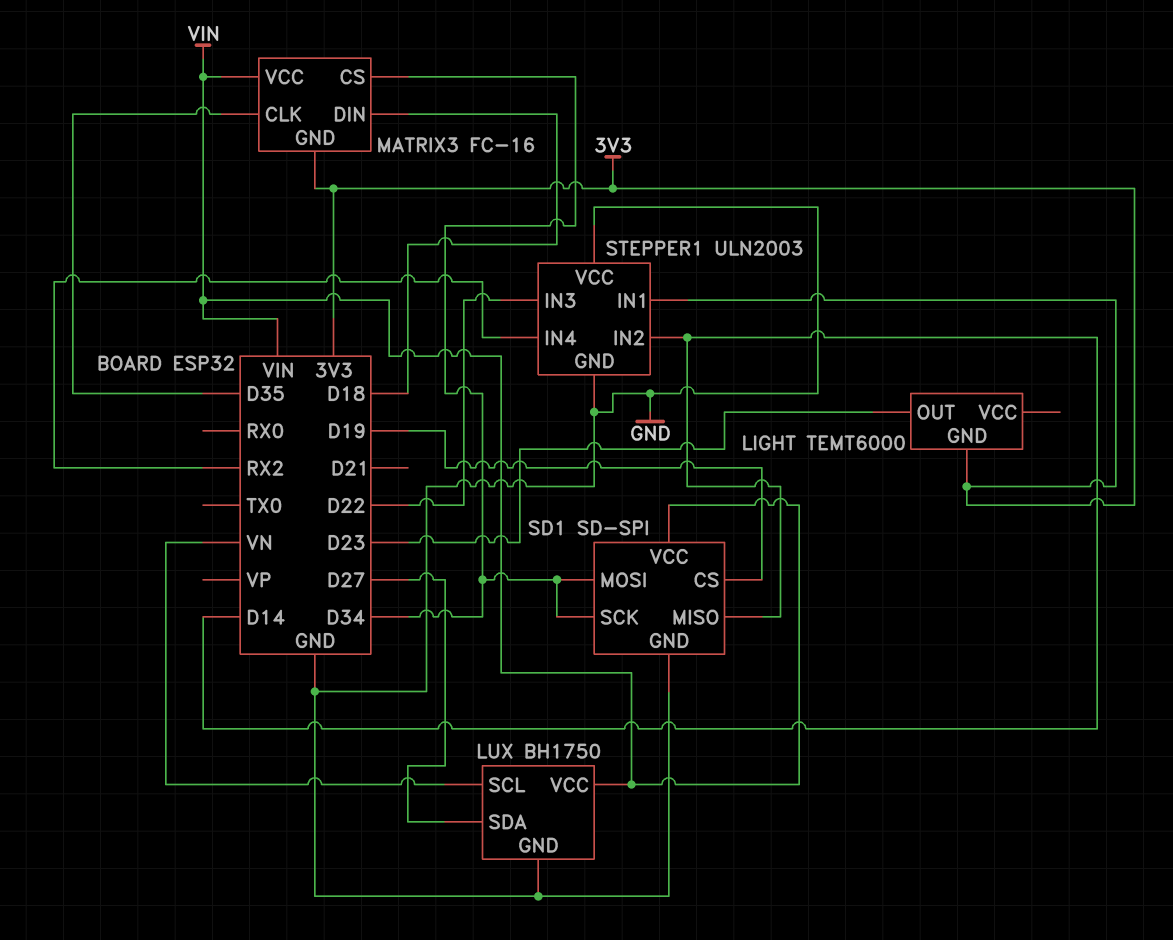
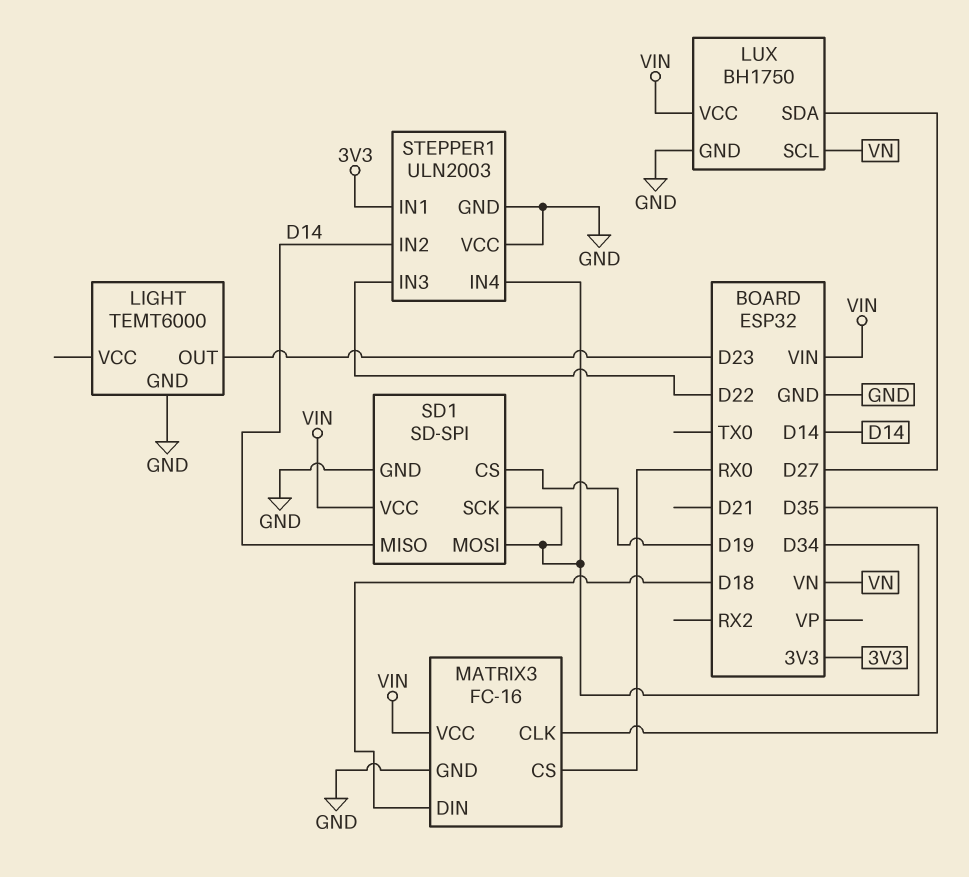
LIGHT pin GND: 3V3 -> GND
MATRIX3 pin CS: D34 -> RX0
MATRIX3 pin GND: 3V3 -> GND
STEPPER1 pin IN4: RX2 -> D34

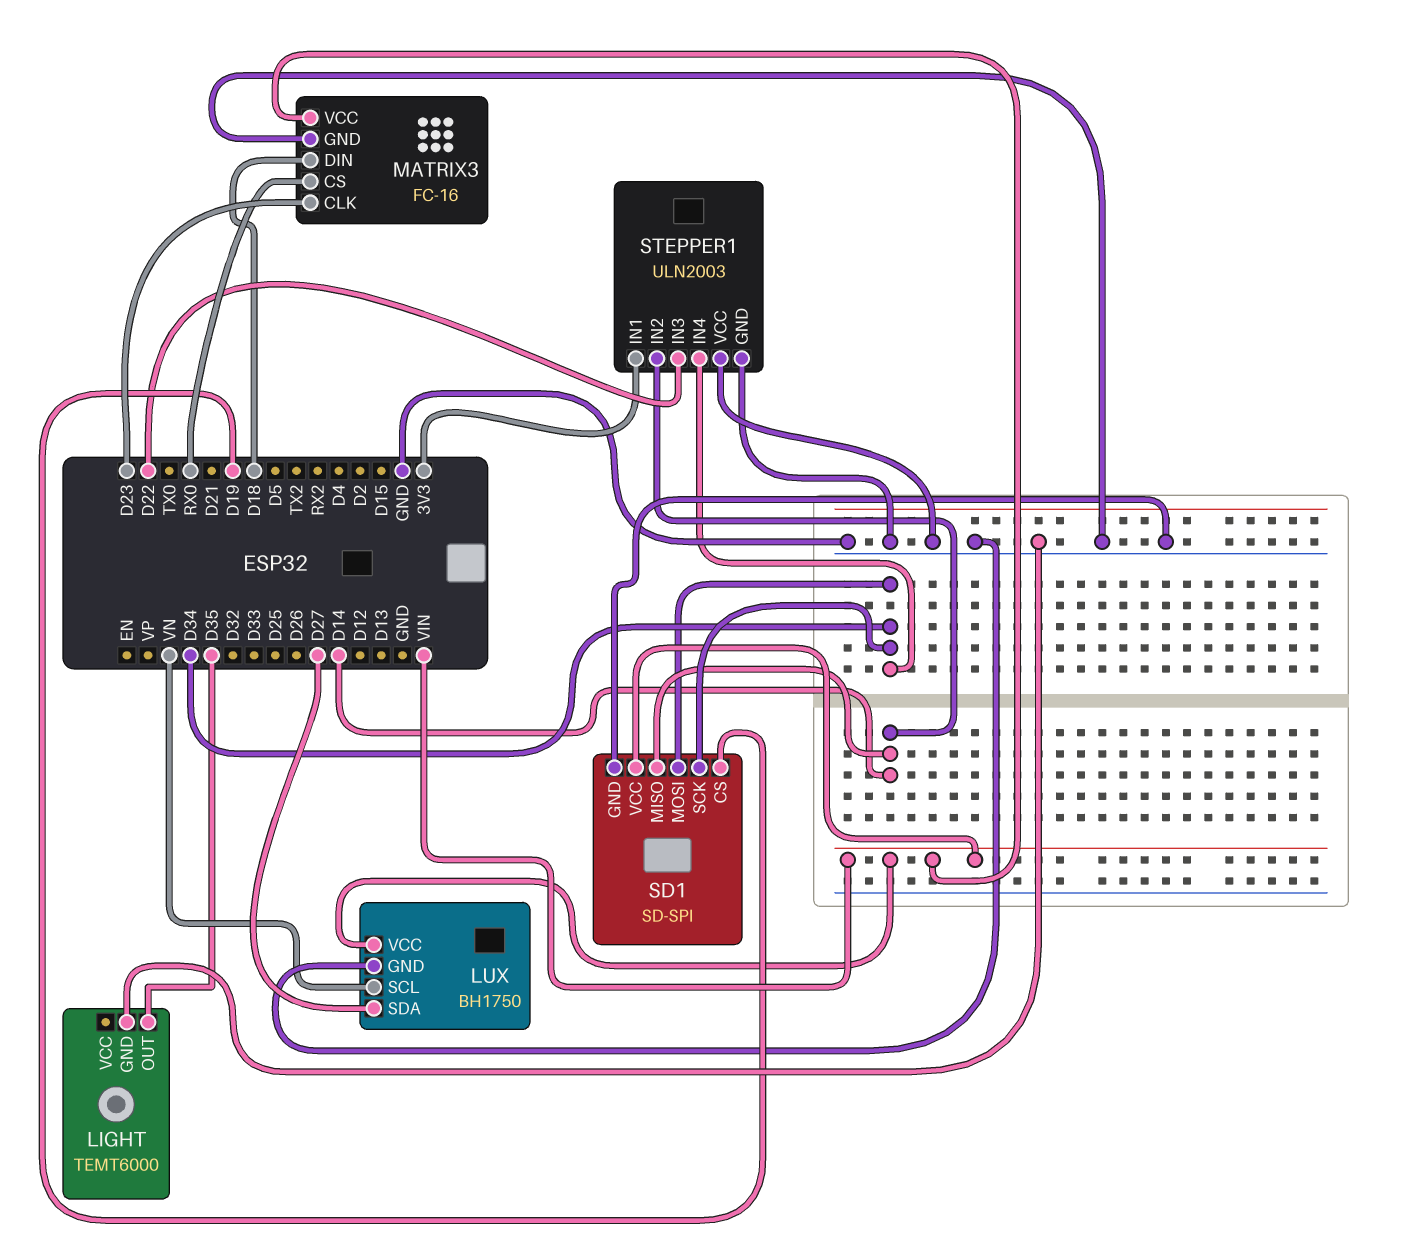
LIGHT pin OUT: D23 -> D35
MATRIX3 pin CLK: D35 -> D23

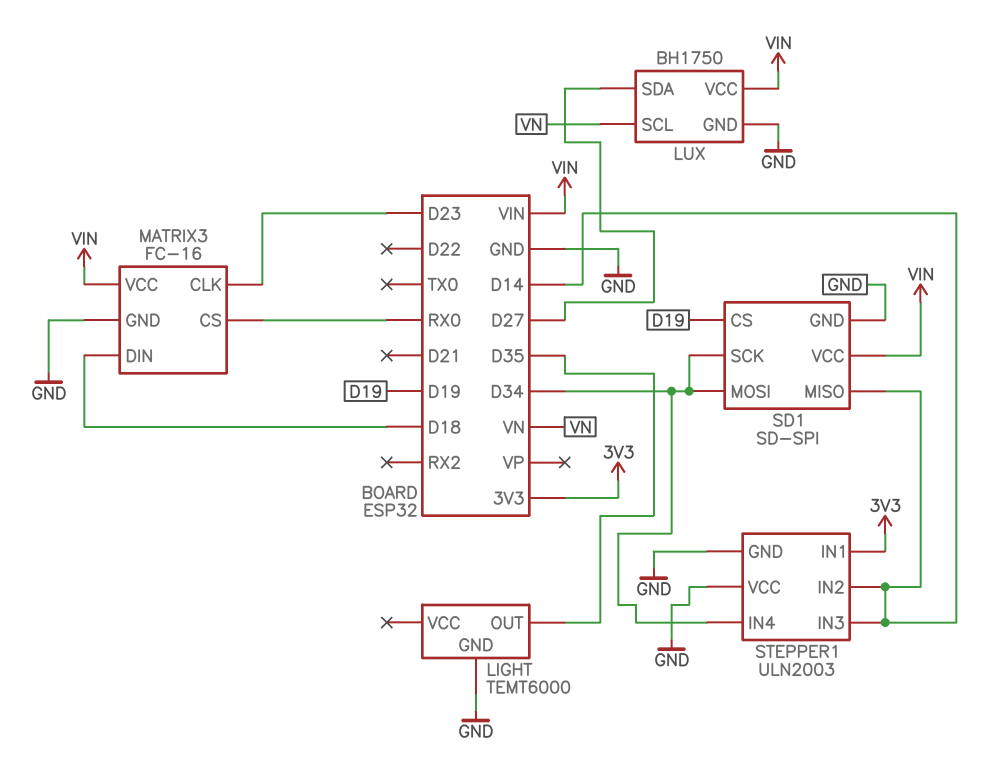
STEPPER1 pin IN3: D22 -> D14

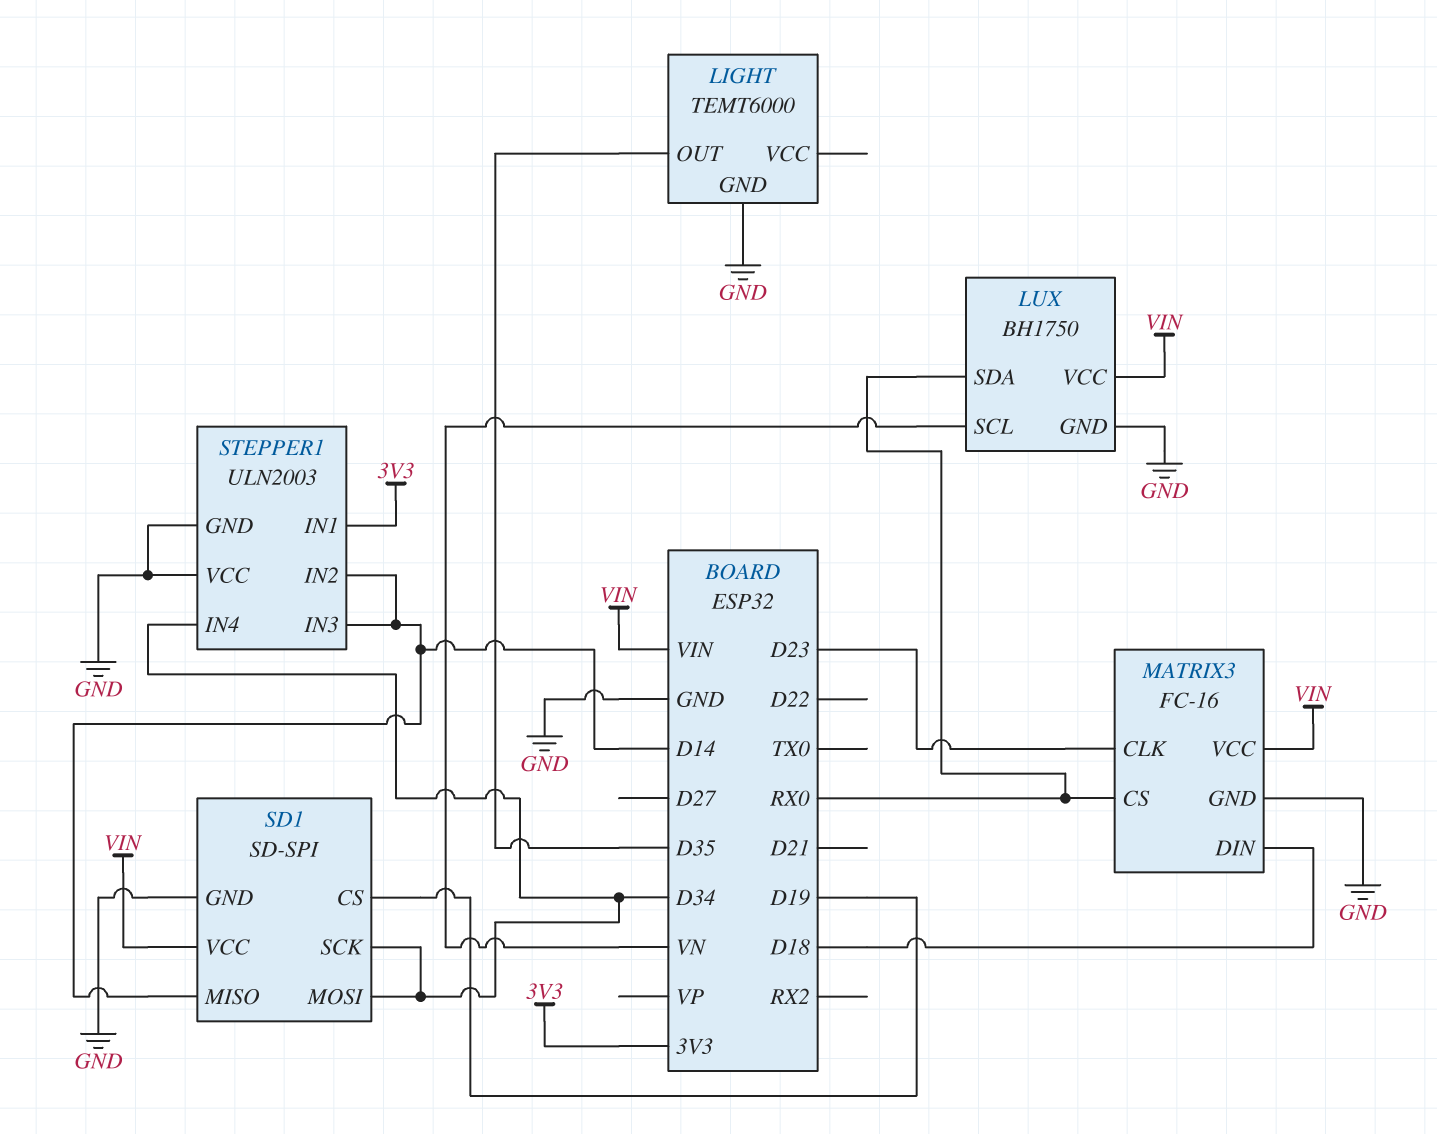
LUX pin SDA: D27 -> RX0

